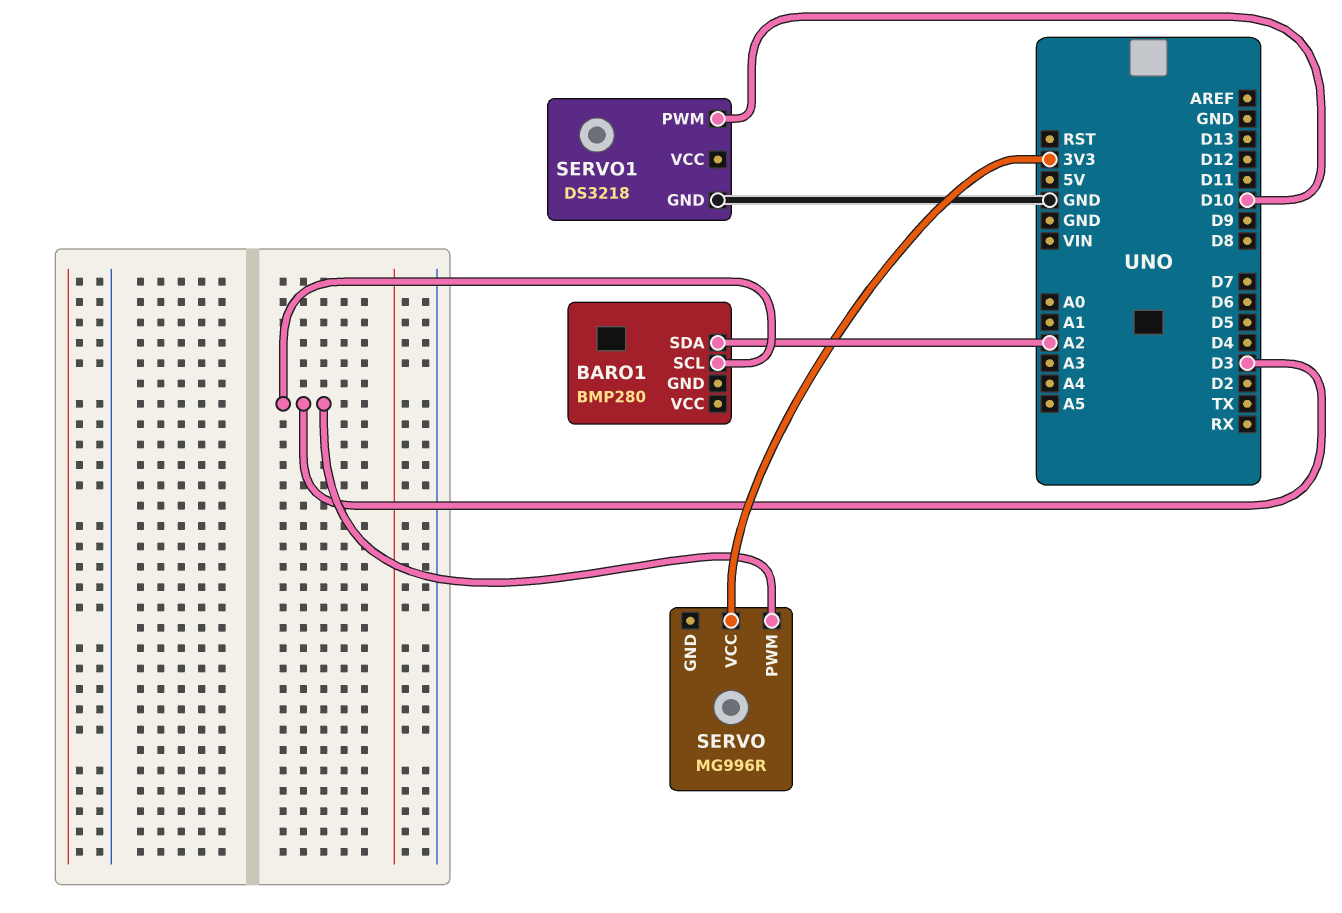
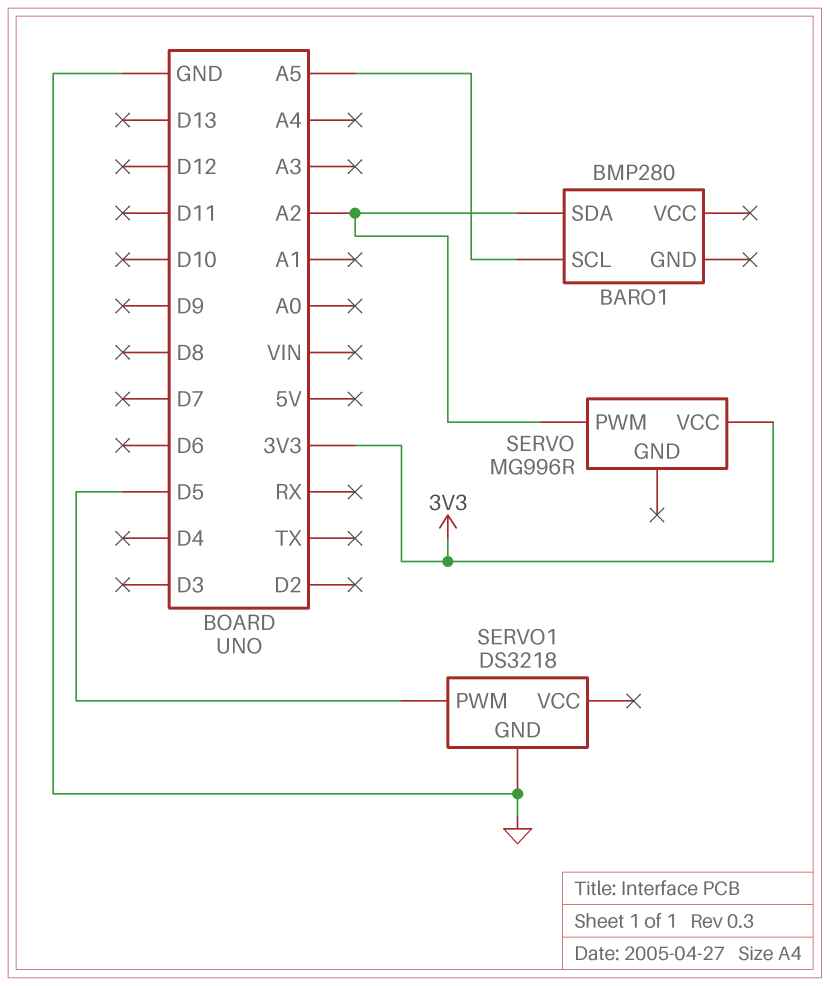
BARO1 pin SCL: D3 -> A5
SERVO pin PWM: D3 -> A2
SERVO1 pin PWM: D10 -> D5

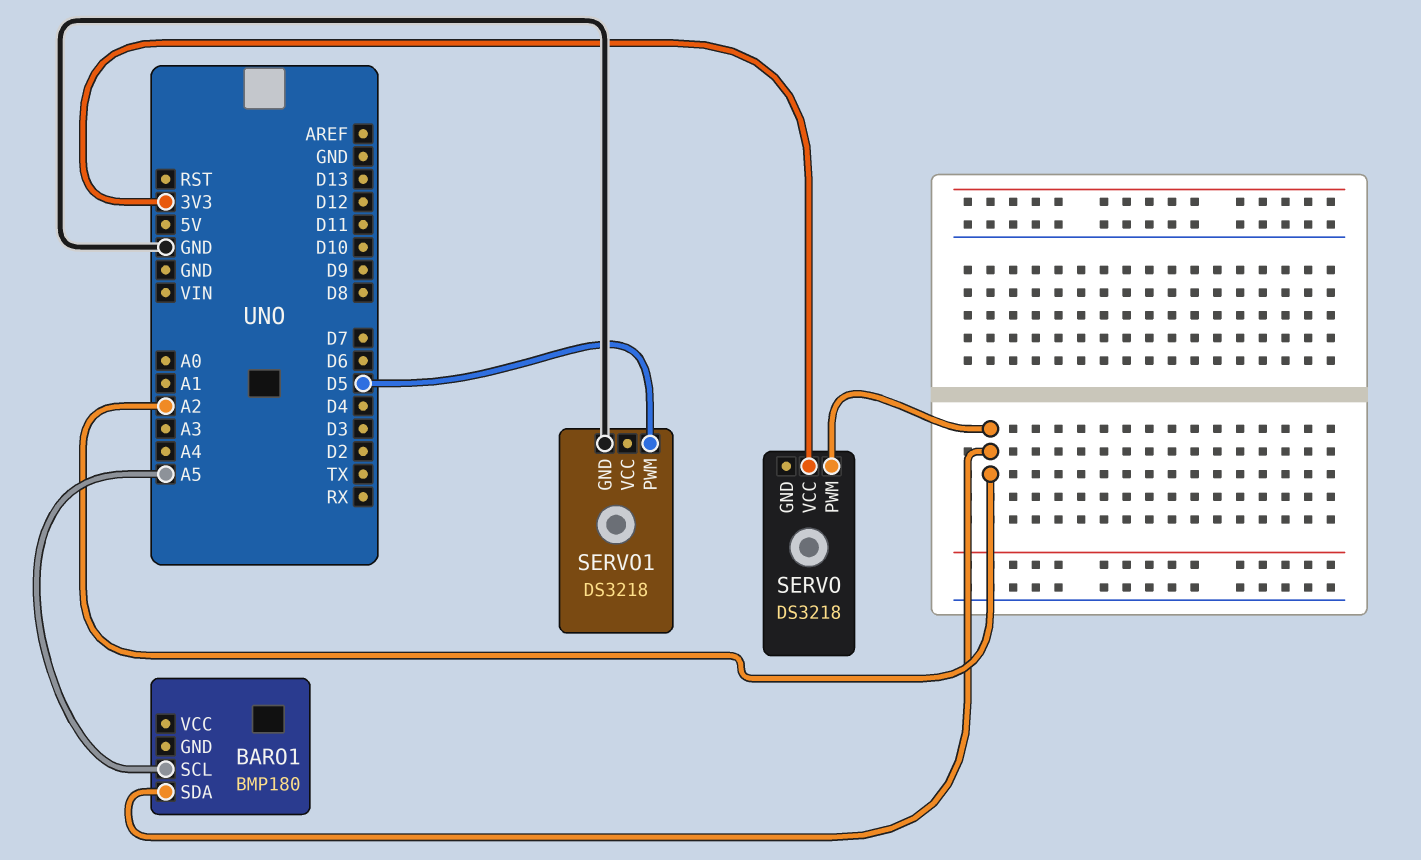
BARO1: BMP280 -> BMP180
SERVO: MG996R -> DS3218

